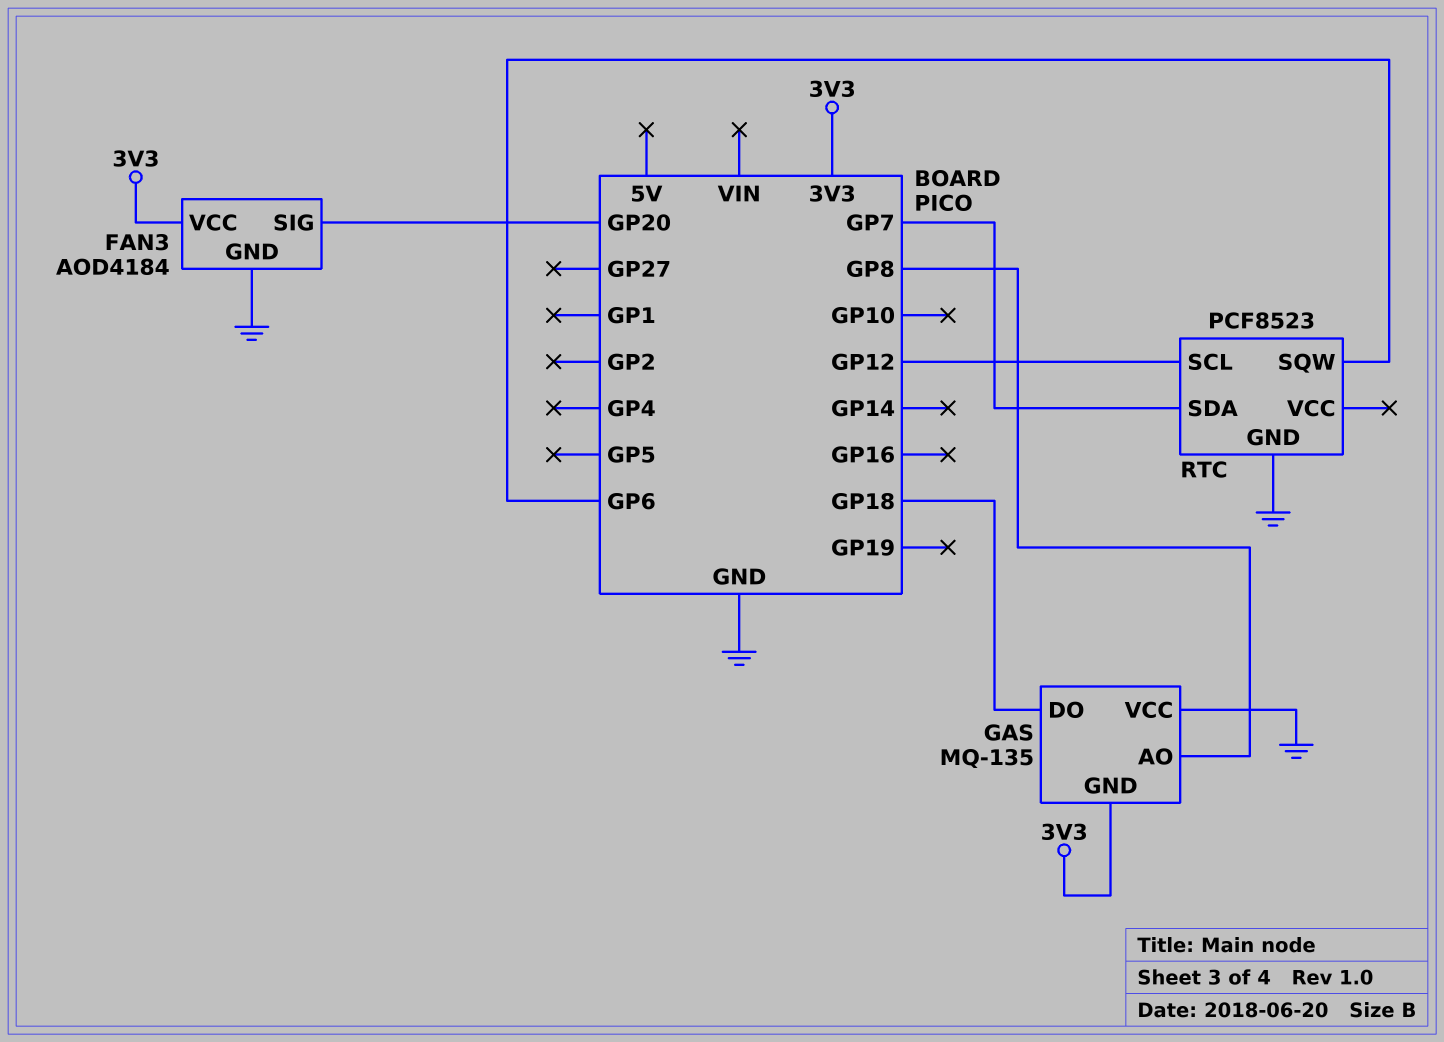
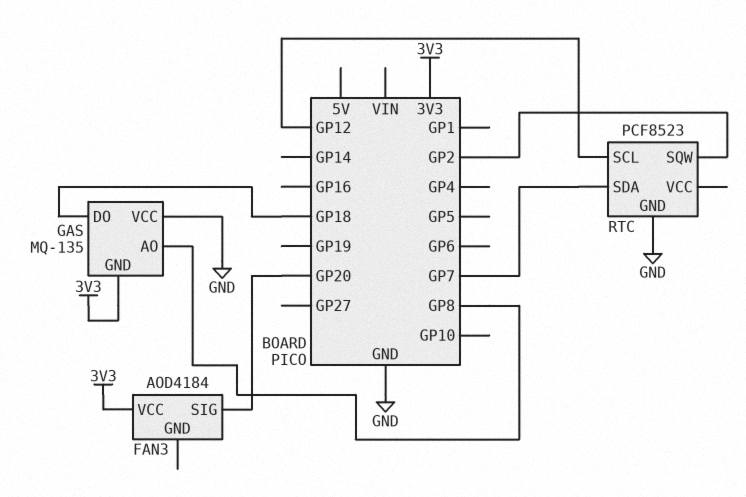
FAN3 pin GND: GND -> none
RTC pin SQW: GP6 -> GP2

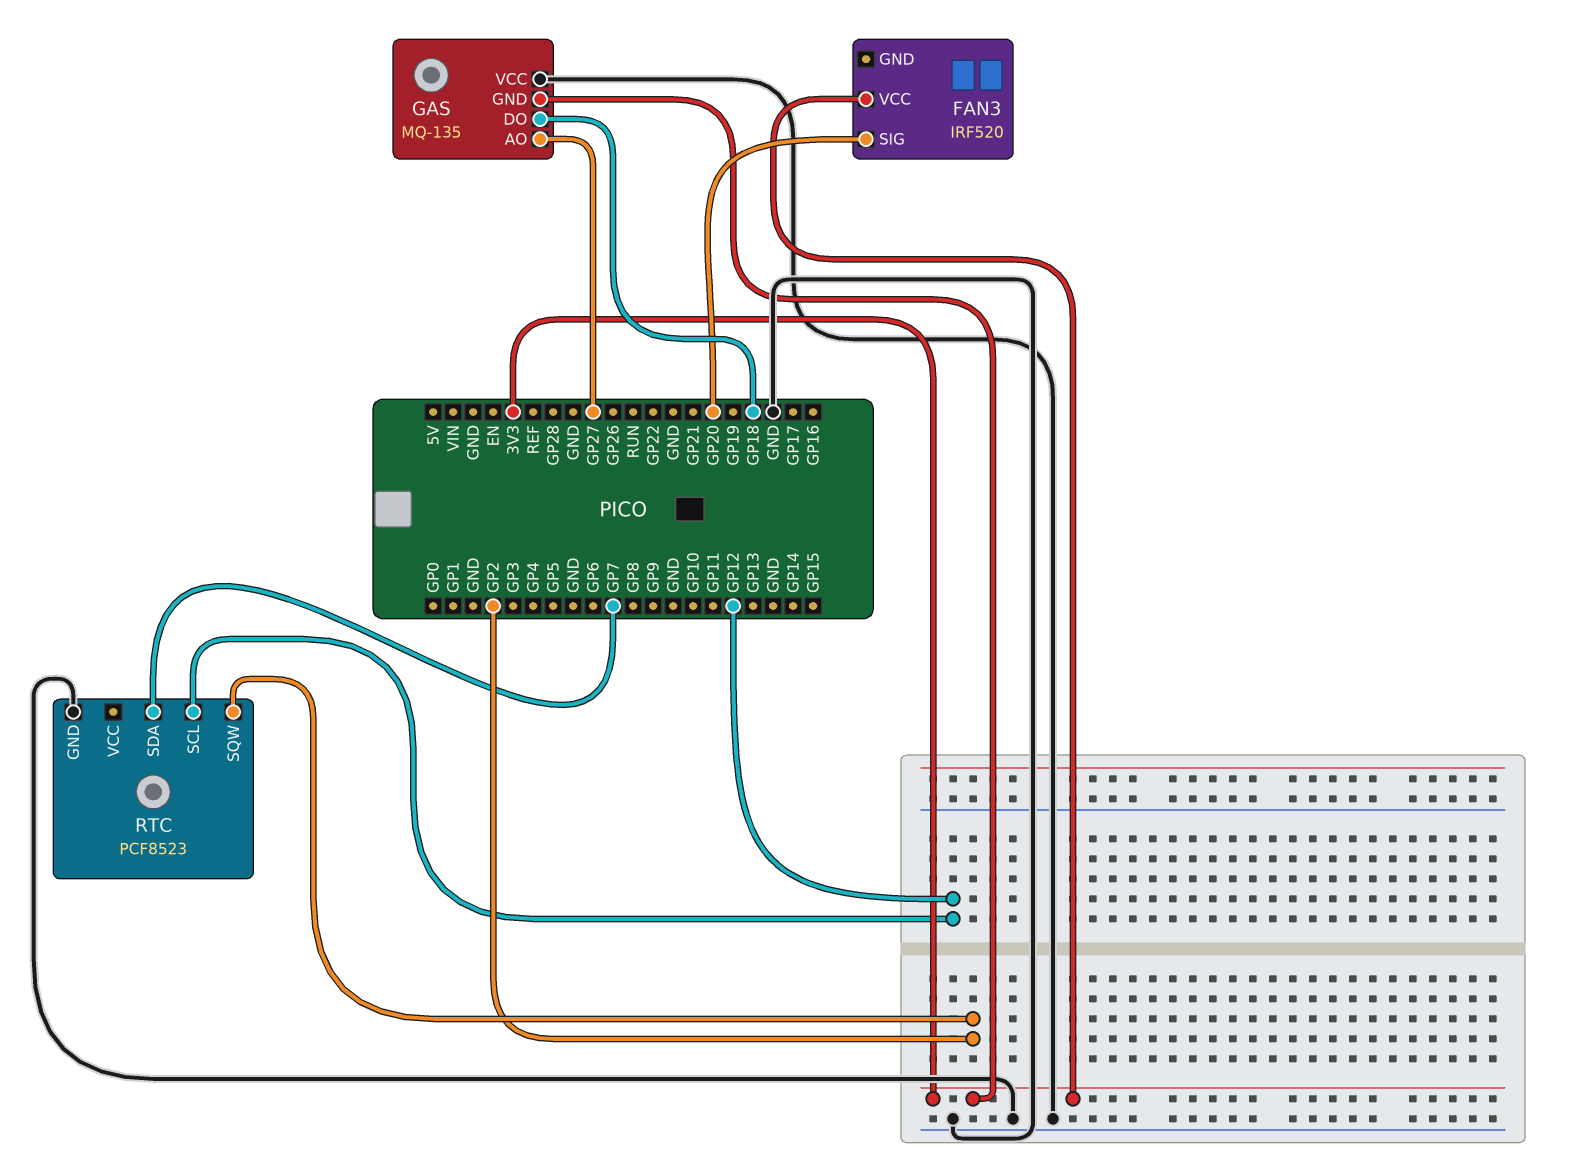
FAN3: AOD4184 -> IRF520
GAS pin AO: GP8 -> GP27

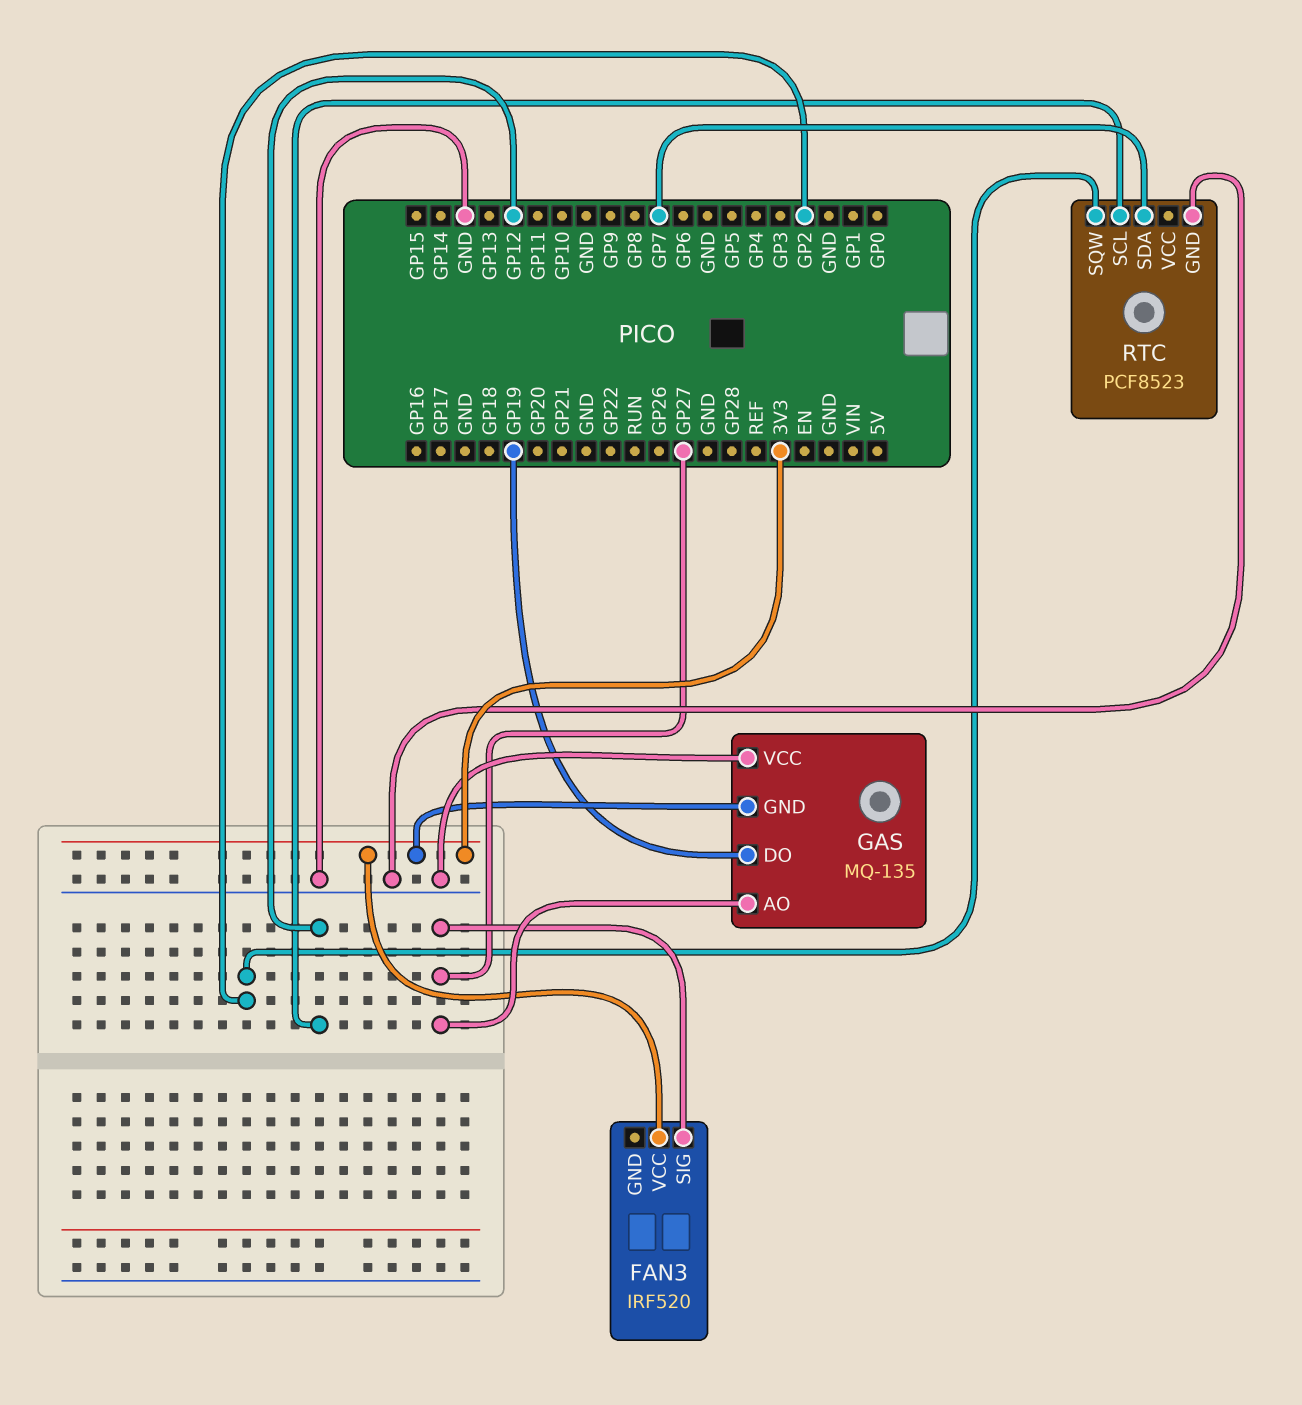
FAN3 pin SIG: GP20 -> GP27
GAS pin DO: GP18 -> GP19

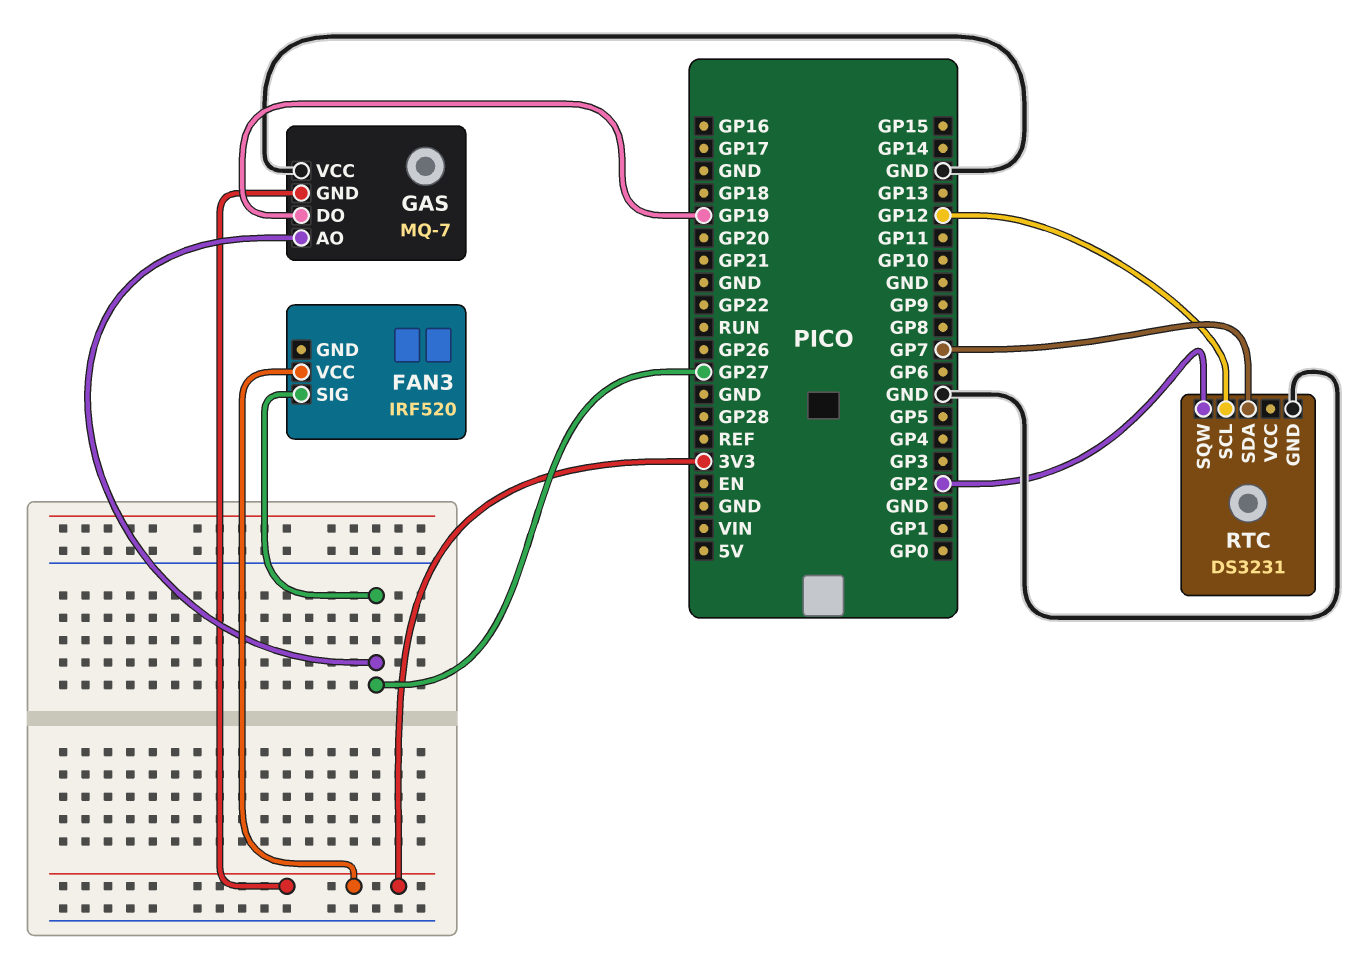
GAS: MQ-135 -> MQ-7
RTC: PCF8523 -> DS3231

